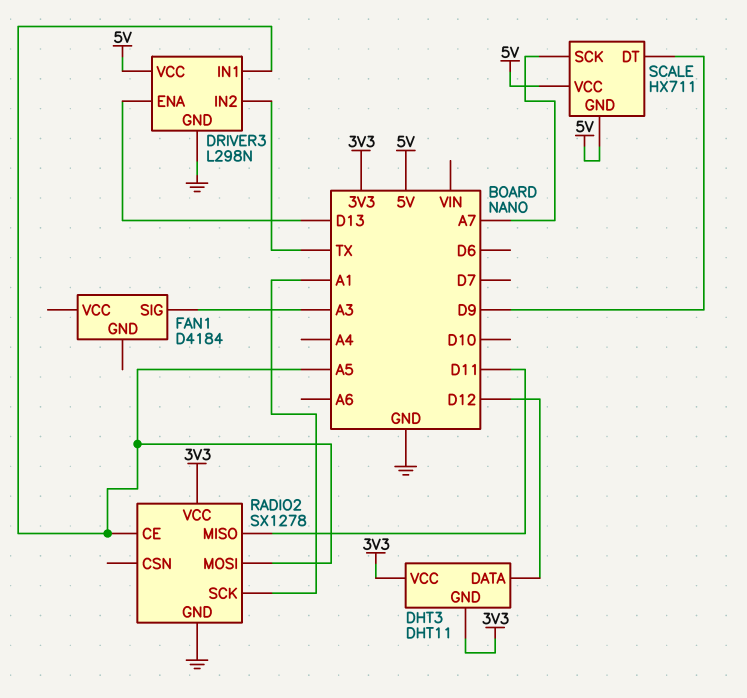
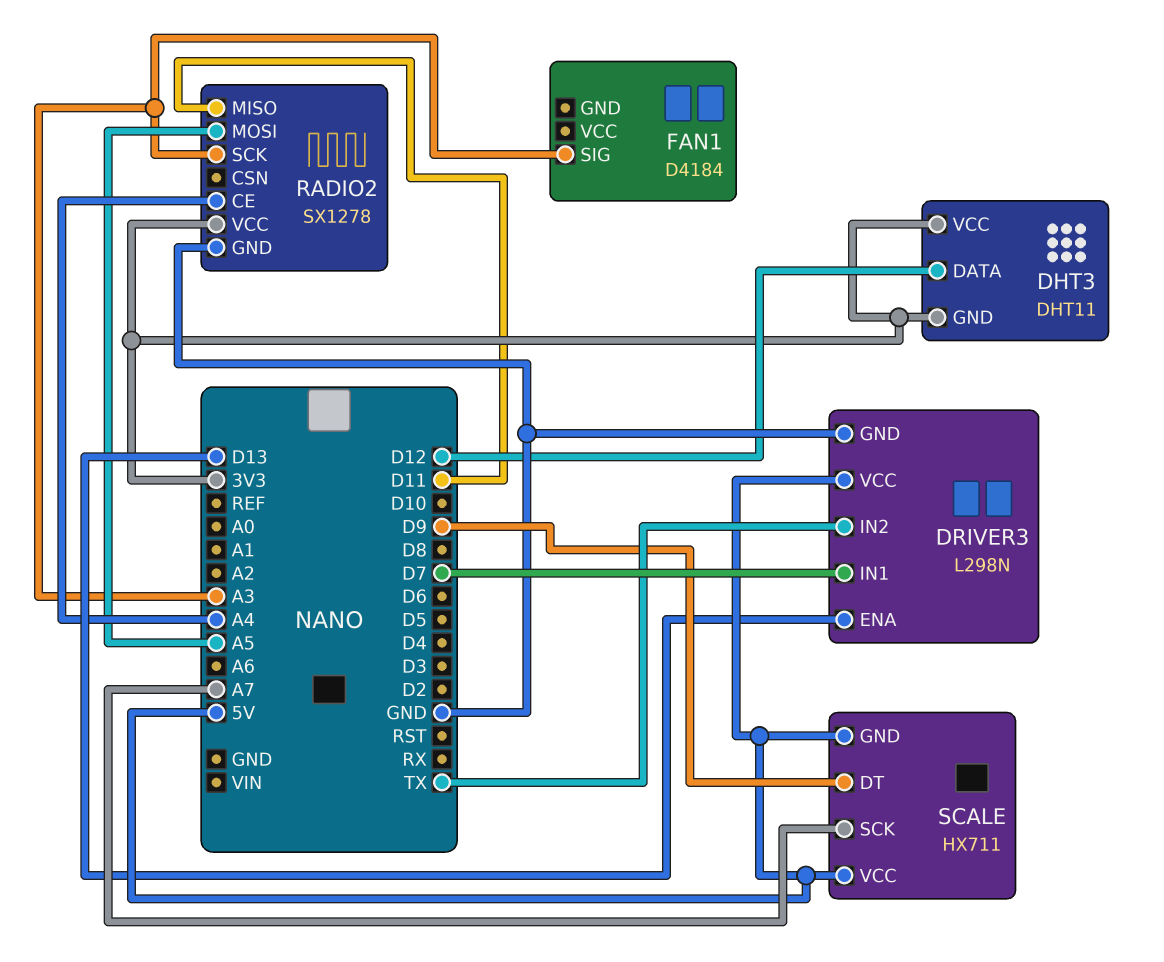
DRIVER3 pin IN1: A5 -> D7
RADIO2 pin CE: A5 -> A4
RADIO2 pin SCK: A1 -> A3

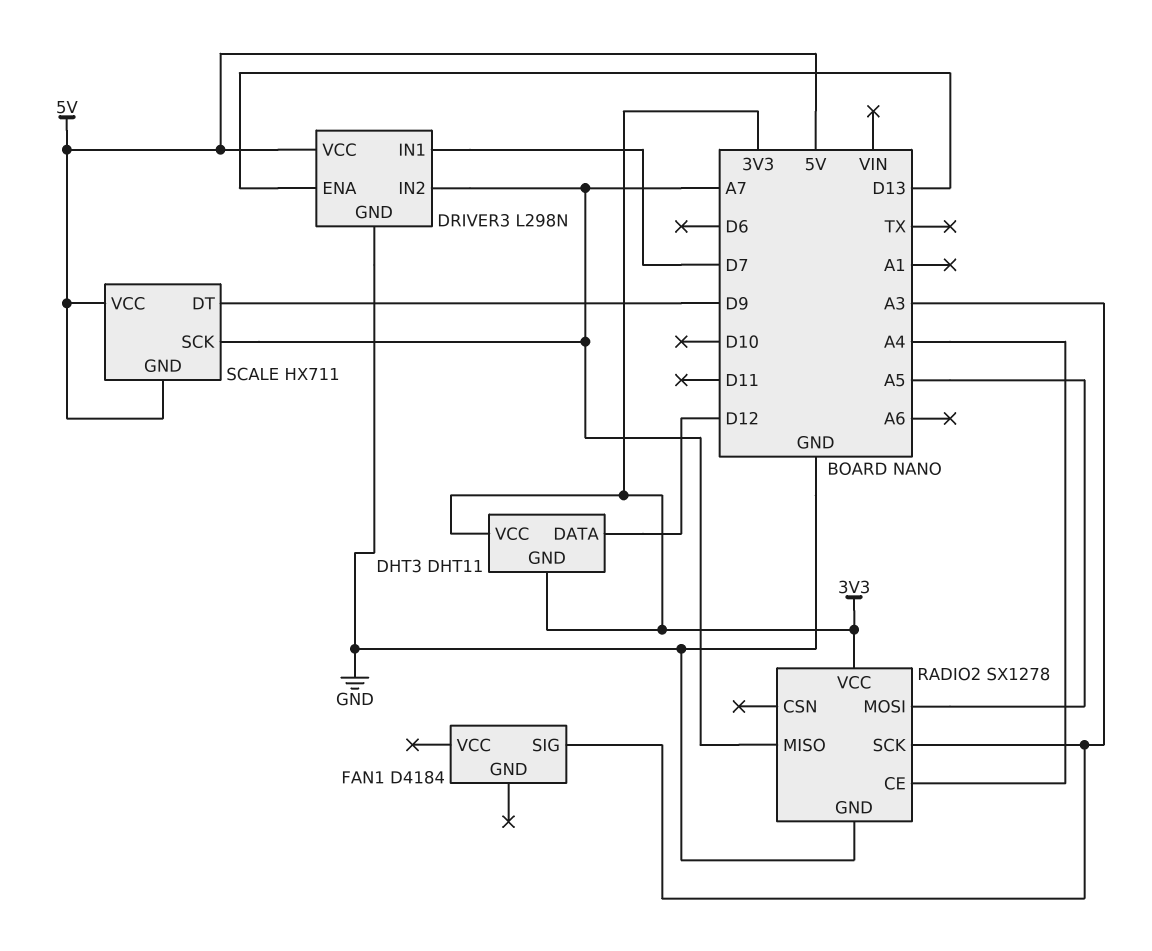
DRIVER3 pin IN2: TX -> A7
RADIO2 pin MISO: D11 -> A7

